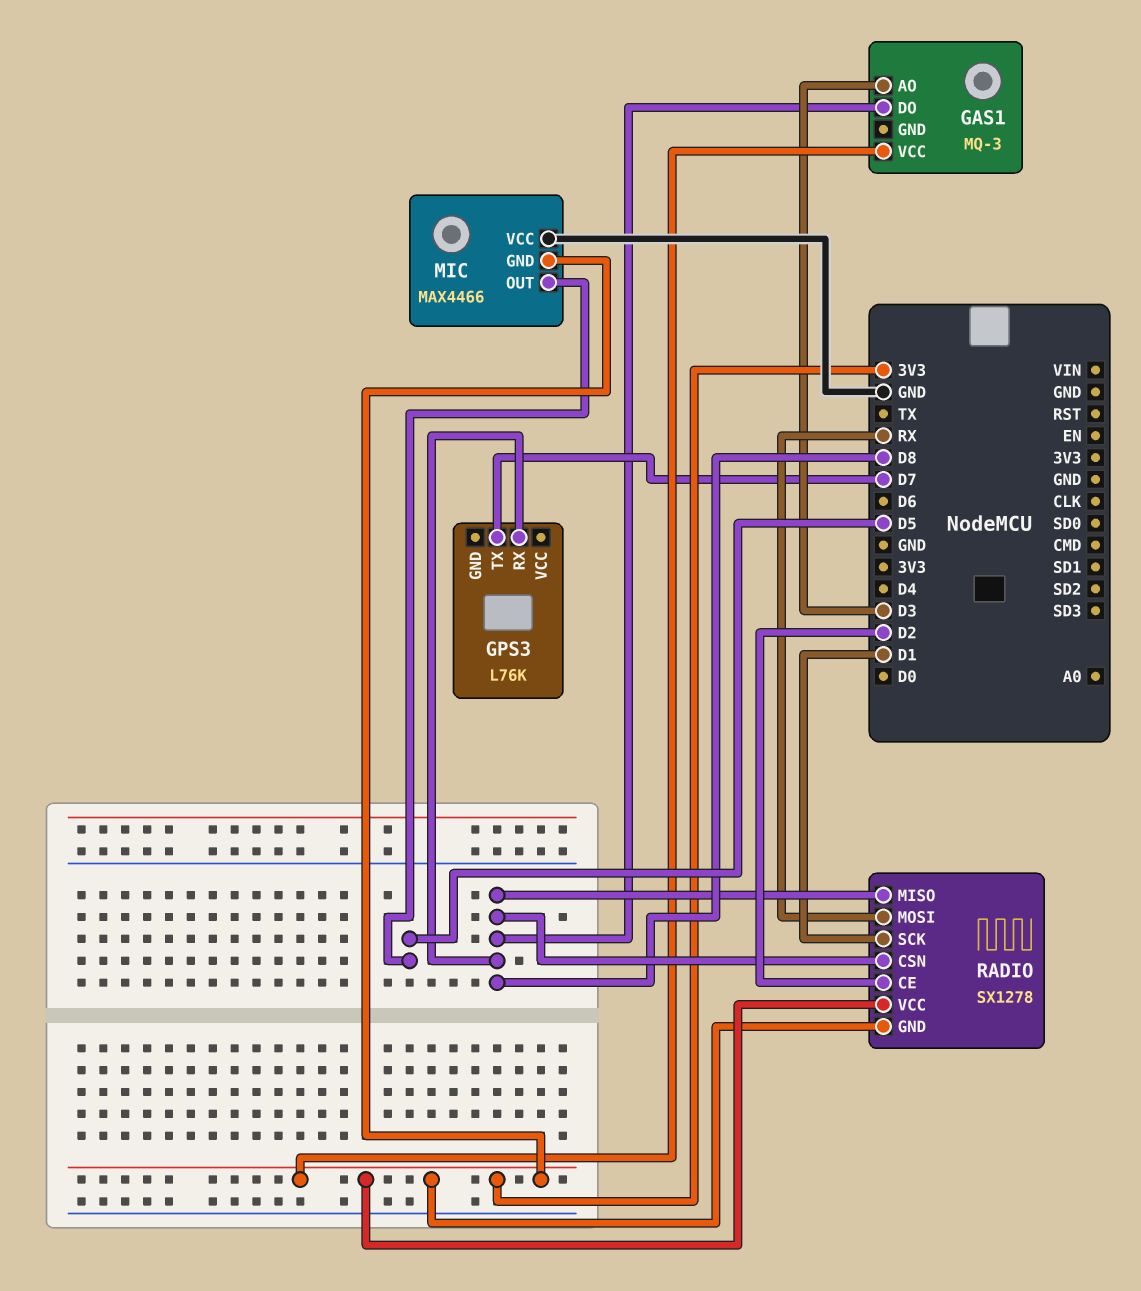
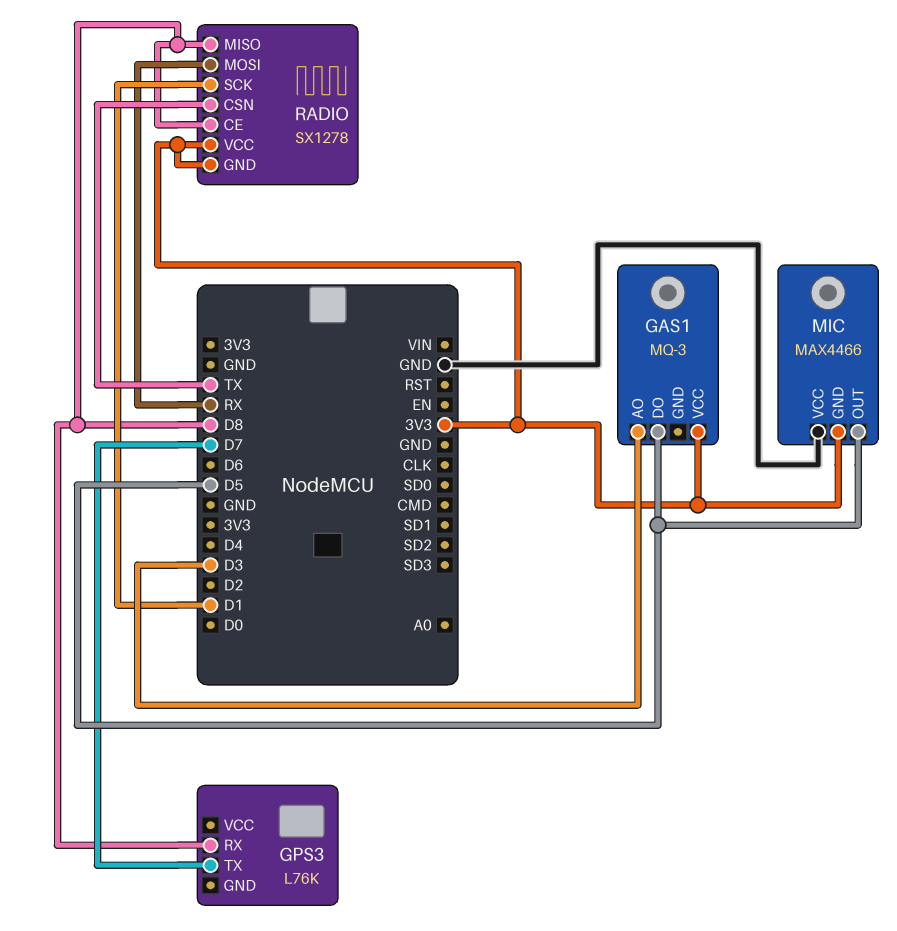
GAS1 pin DO: D8 -> D5
RADIO pin CE: D2 -> D8
RADIO pin CSN: D8 -> TX

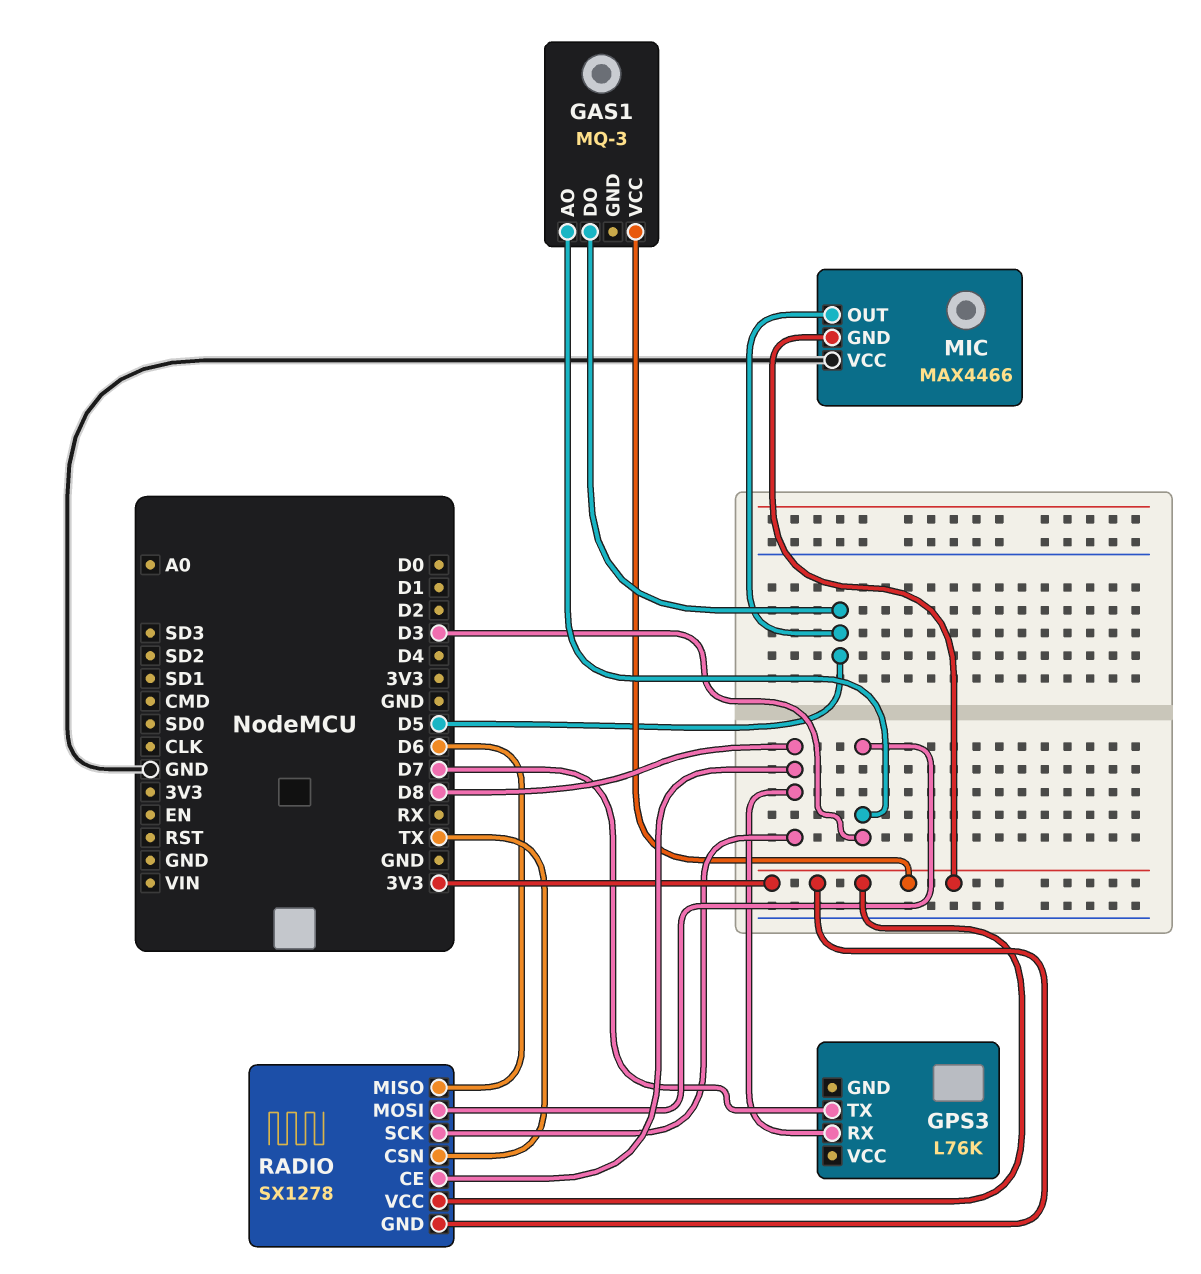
RADIO pin MISO: D8 -> D6
RADIO pin MOSI: RX -> D3
RADIO pin SCK: D1 -> D8

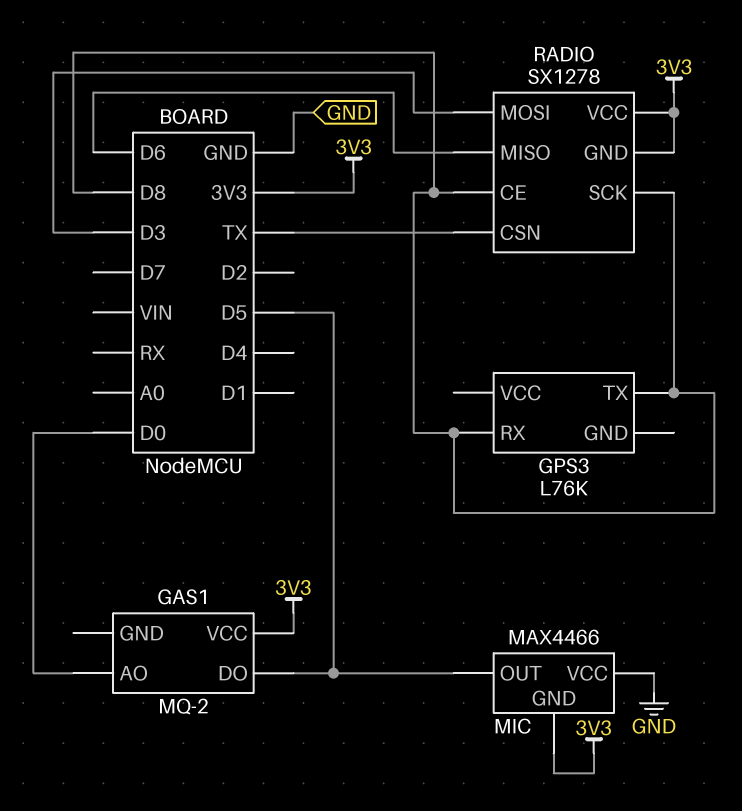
GAS1: MQ-3 -> MQ-2
GAS1 pin AO: D3 -> D0
GPS3 pin TX: D7 -> D8

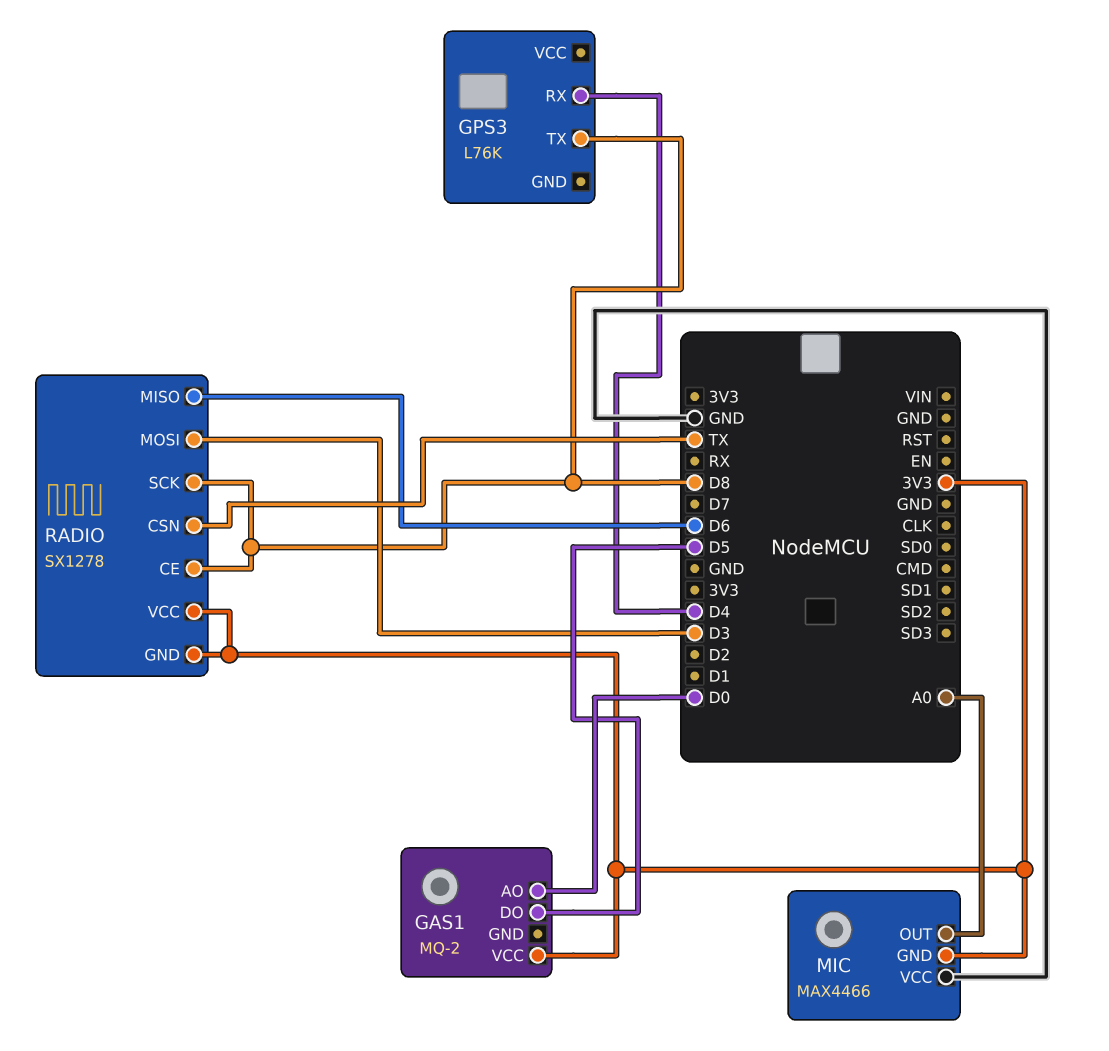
GPS3 pin RX: D8 -> D4
MIC pin OUT: D5 -> A0

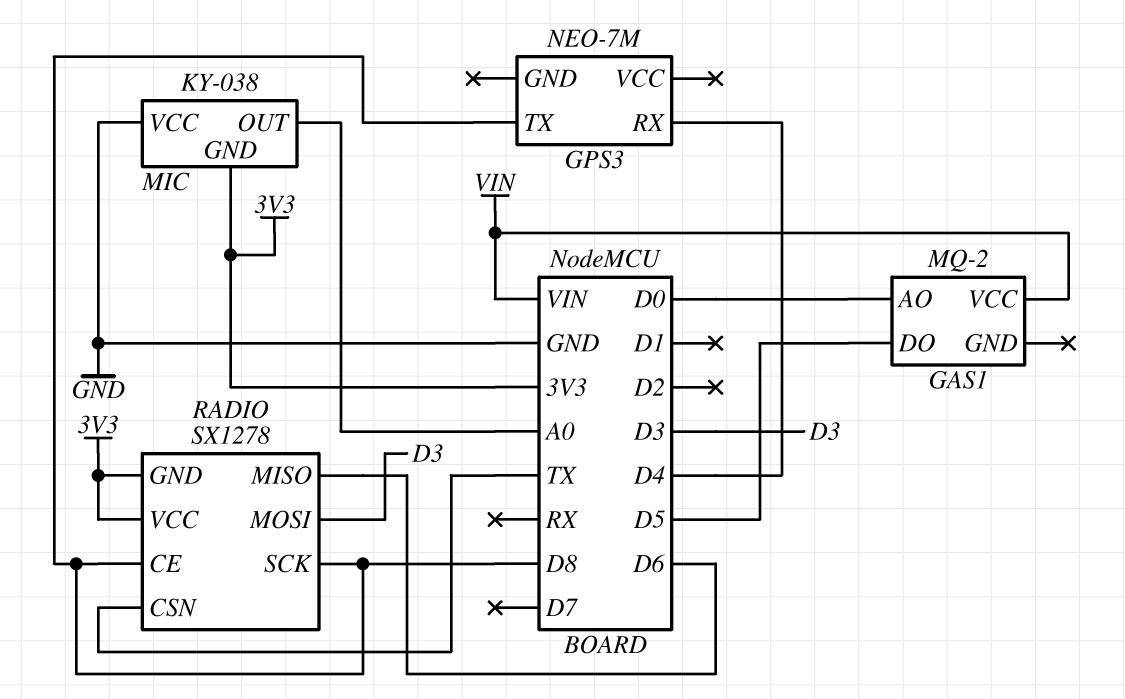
GAS1 pin VCC: 3V3 -> VIN
GPS3: L76K -> NEO-7M
MIC: MAX4466 -> KY-038

